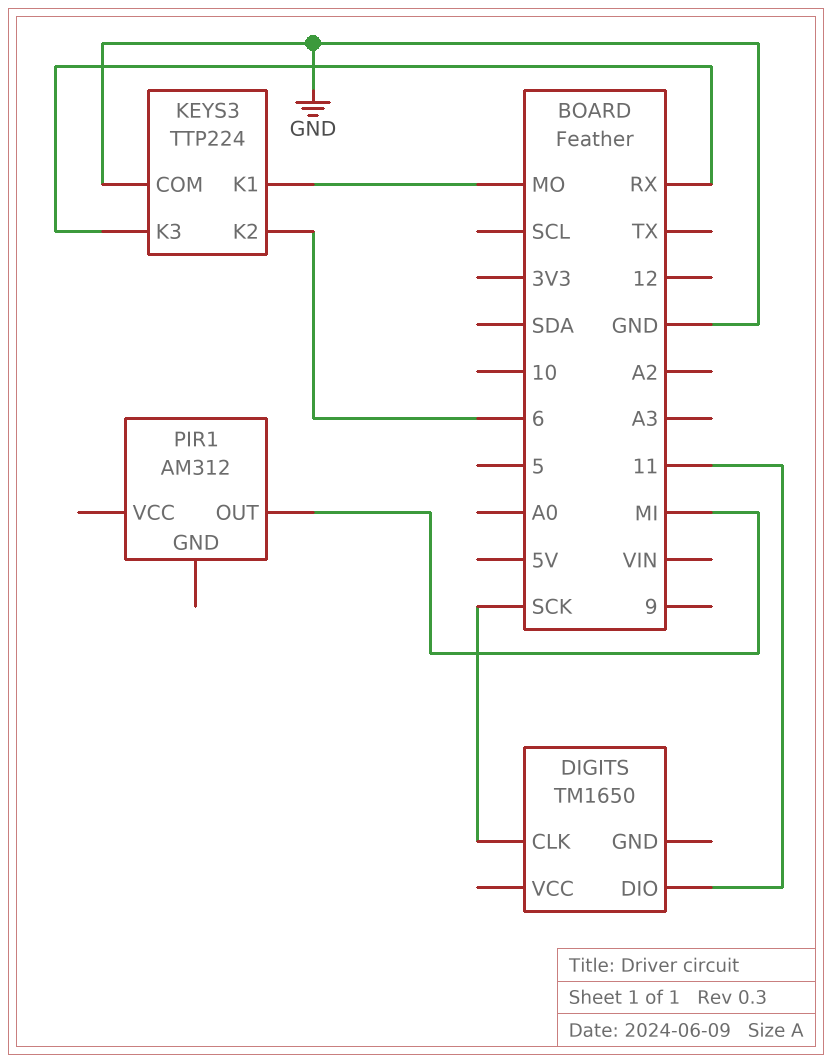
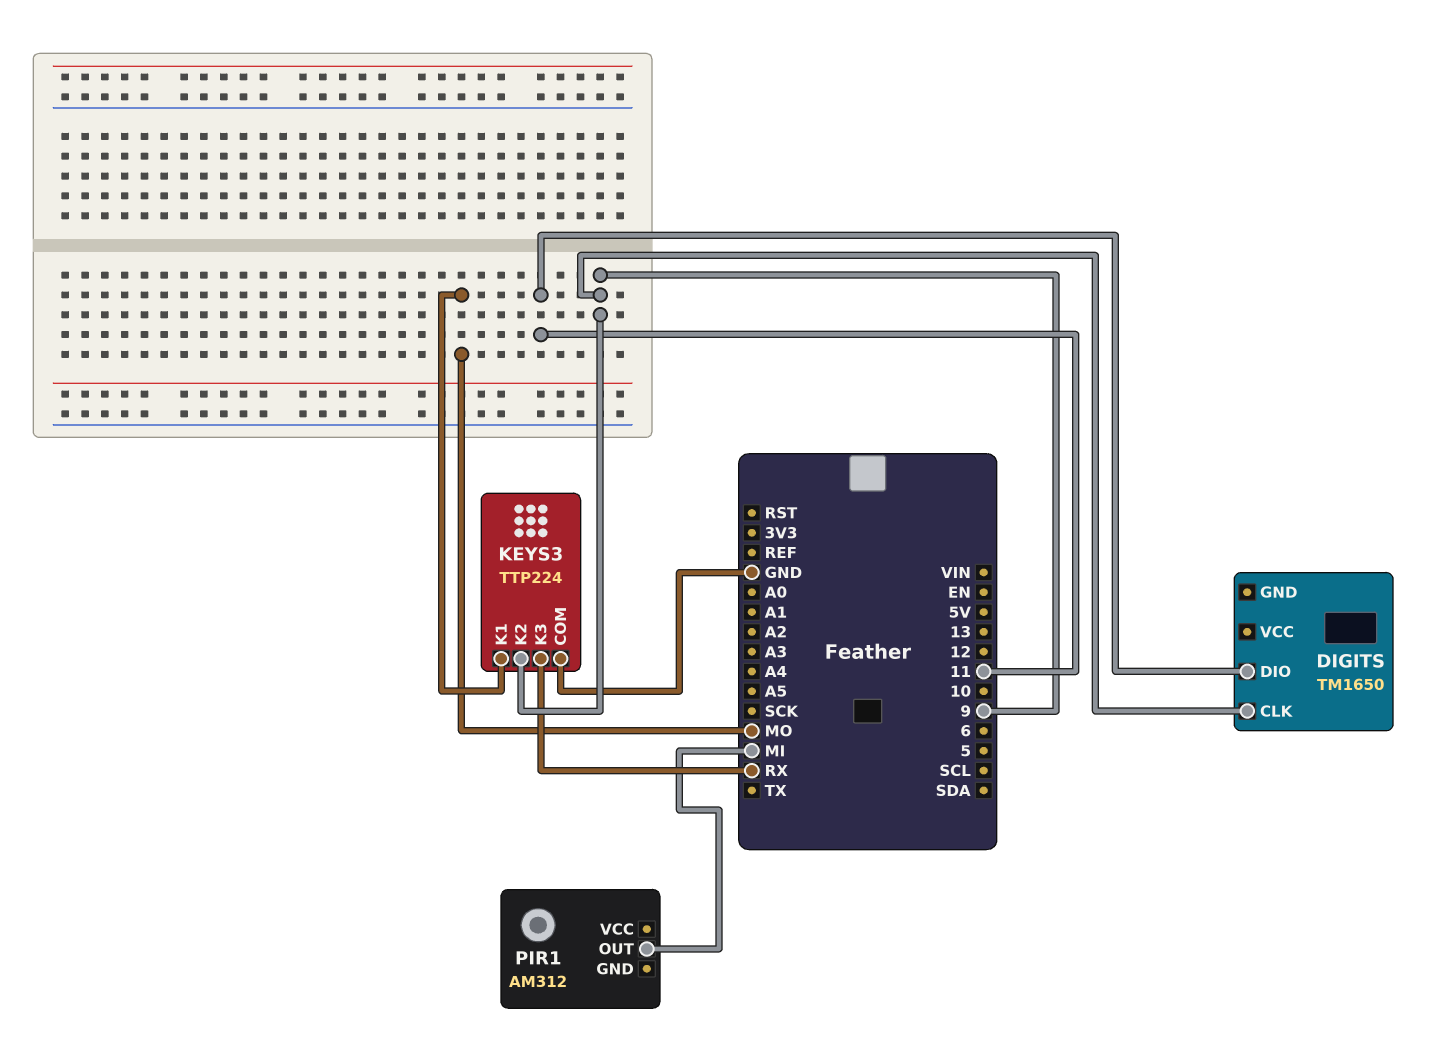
DIGITS pin CLK: SCK -> 9
KEYS3 pin K2: 6 -> 9

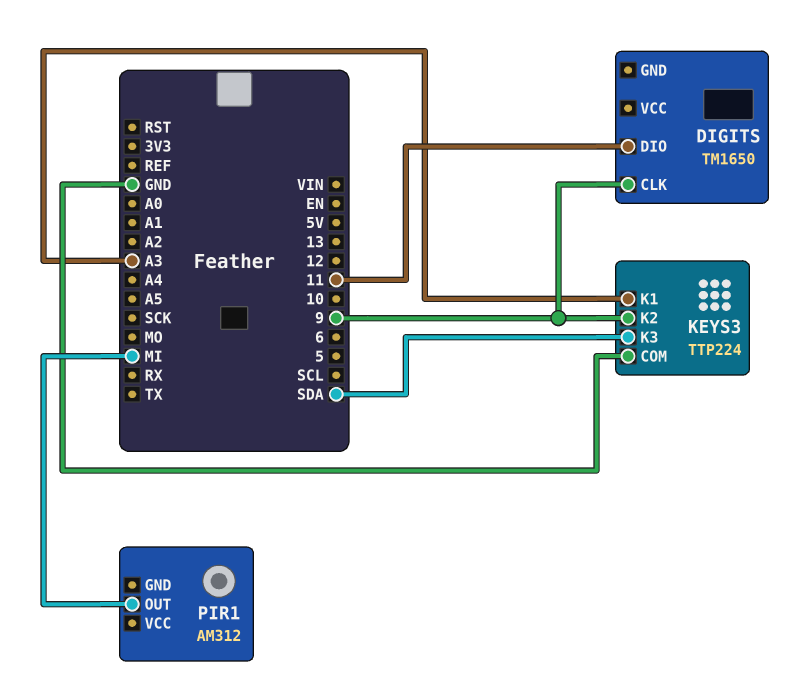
KEYS3 pin K1: MO -> A3
KEYS3 pin K3: RX -> SDA

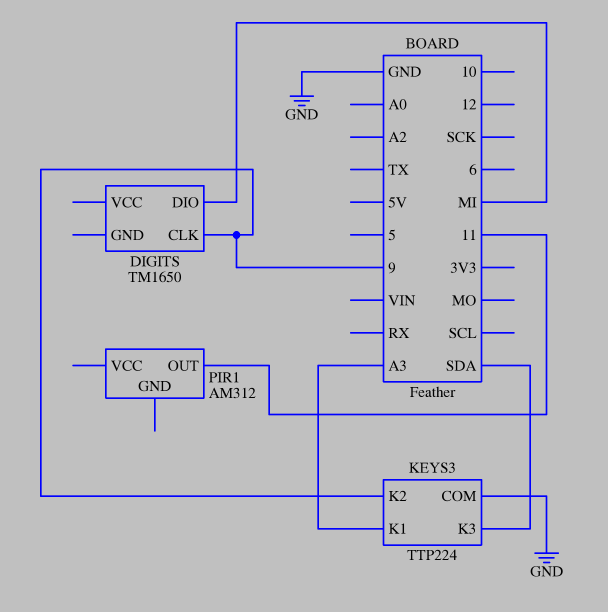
DIGITS pin DIO: 11 -> MI
PIR1 pin OUT: MI -> 11

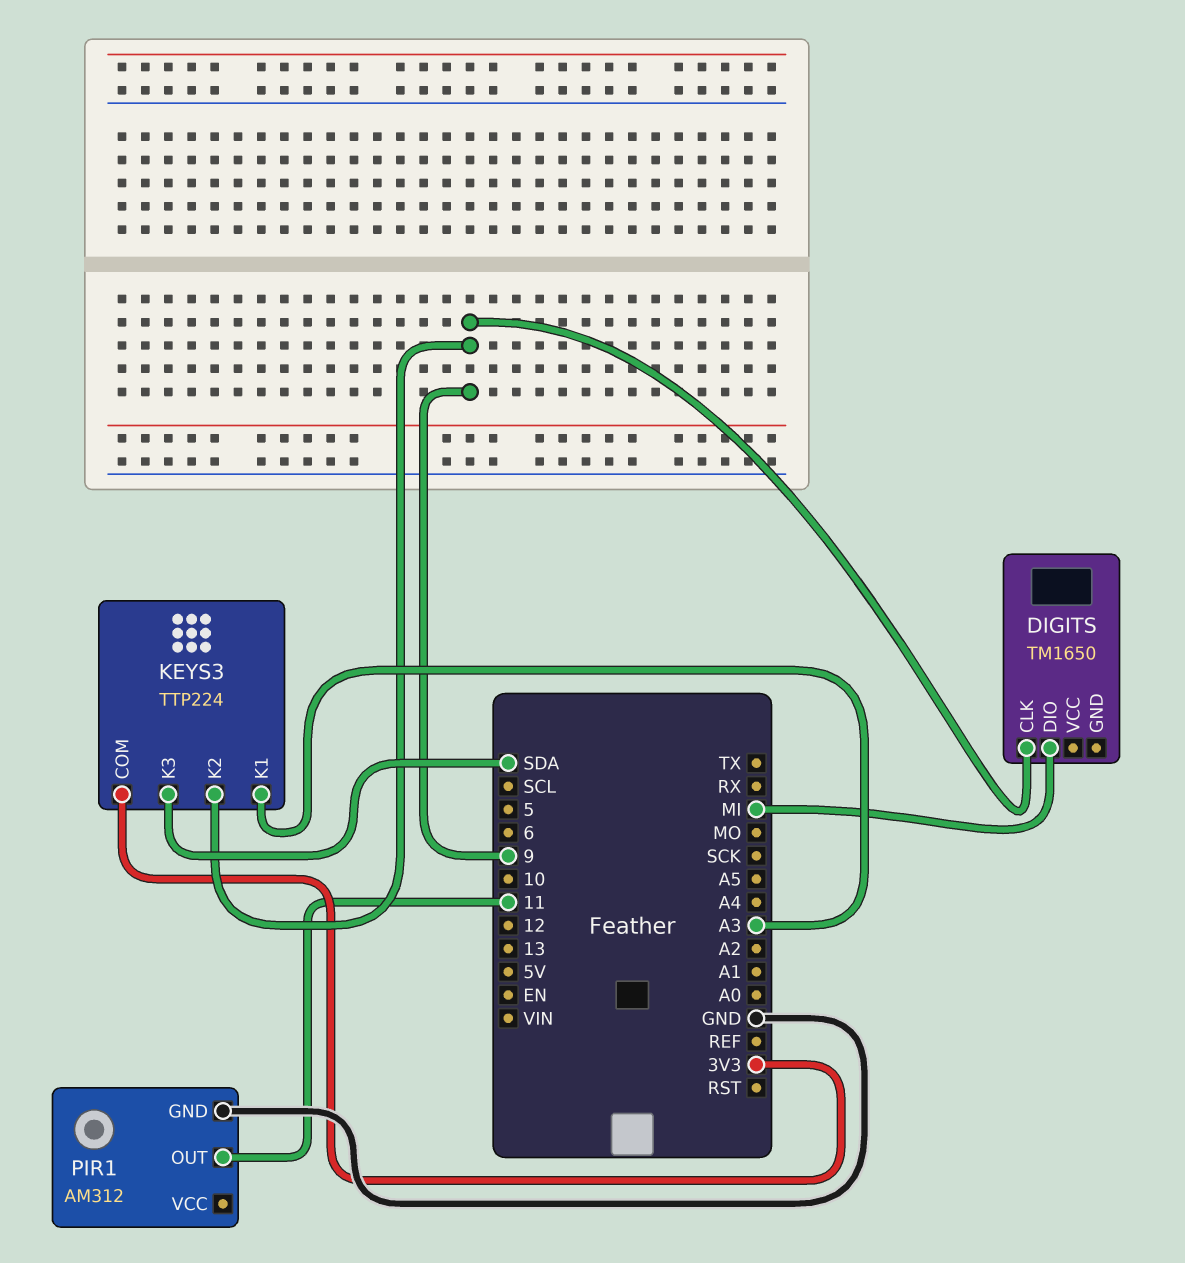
KEYS3 pin COM: GND -> 3V3
PIR1 pin GND: none -> GND

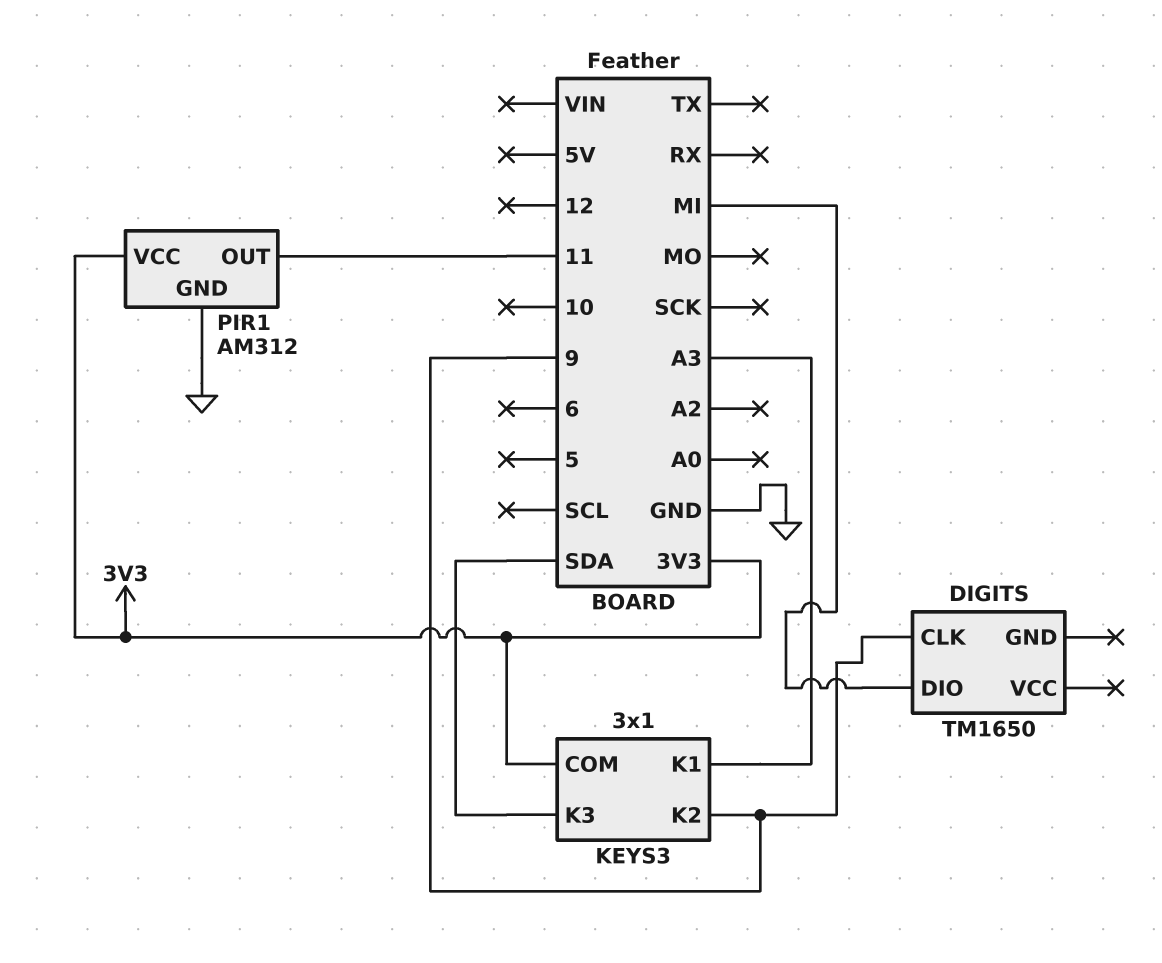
KEYS3: TTP224 -> 3x1
PIR1 pin VCC: none -> 3V3

